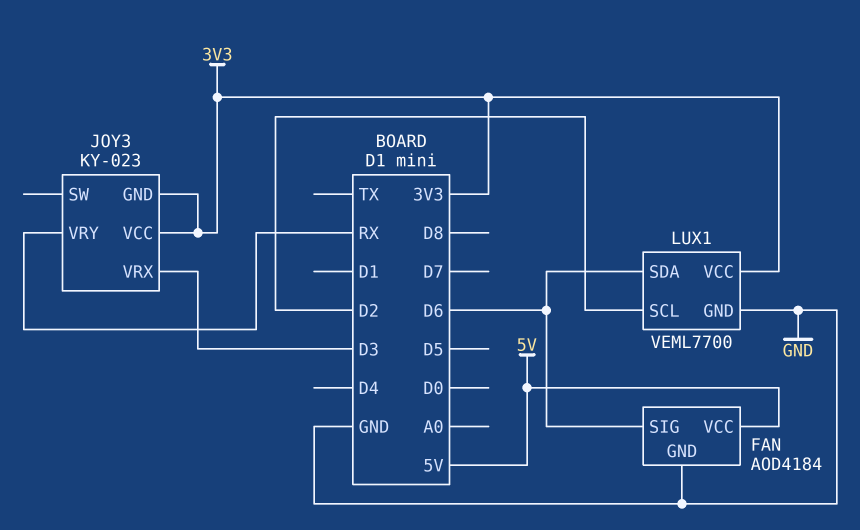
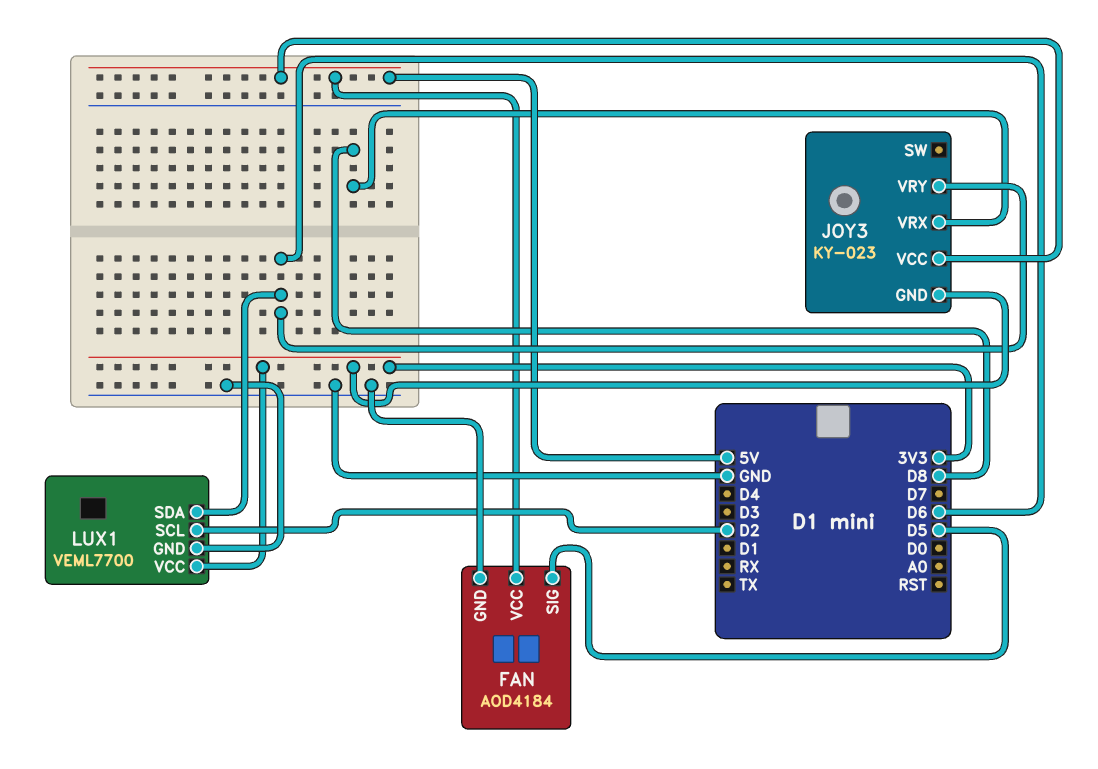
FAN pin SIG: D6 -> D5
JOY3 pin VCC: 3V3 -> 5V
JOY3 pin VRX: D3 -> D8
JOY3 pin VRY: RX -> D6

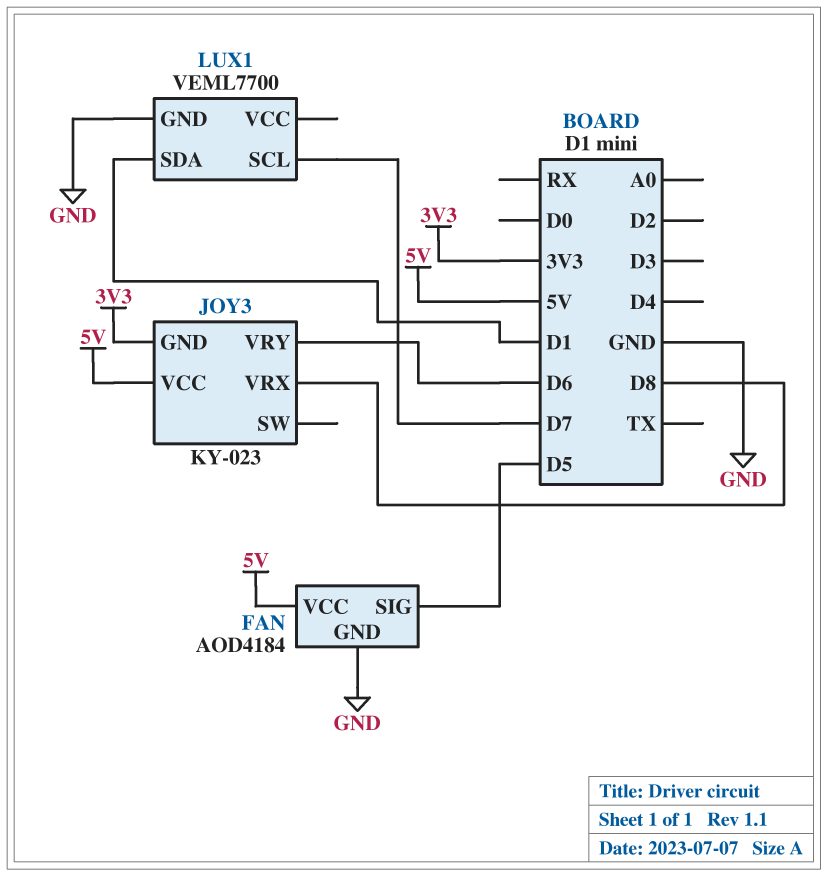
LUX1 pin SCL: D2 -> D7
LUX1 pin SDA: D6 -> D1
LUX1 pin VCC: 3V3 -> none

